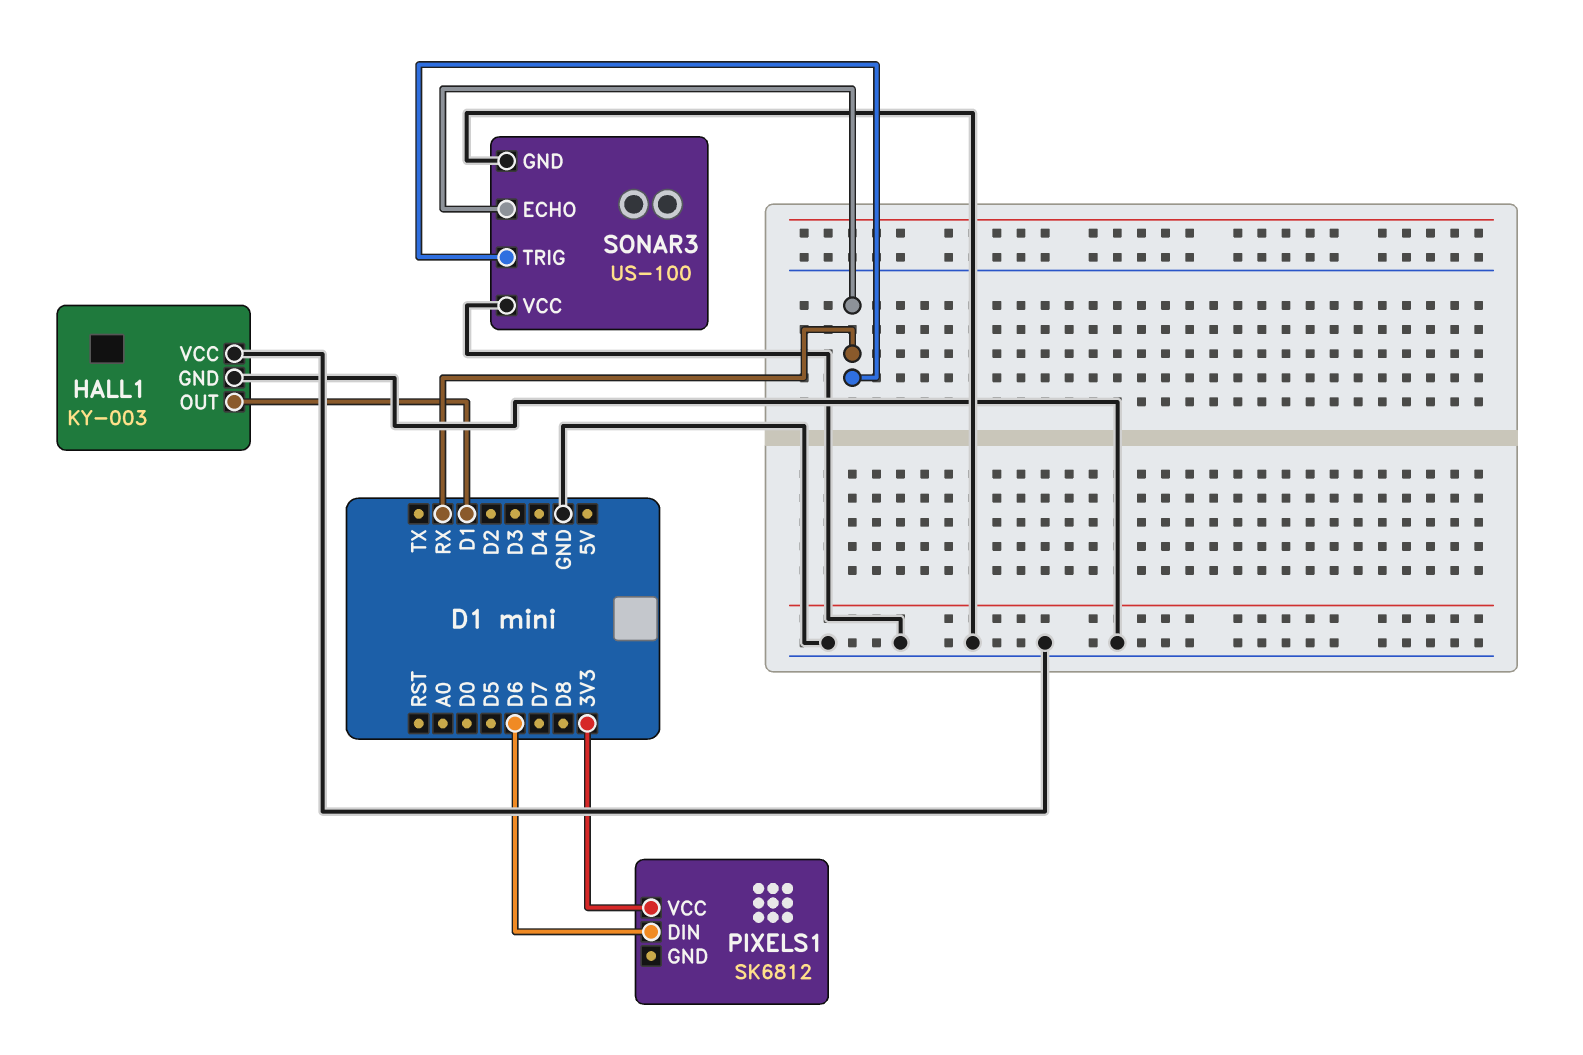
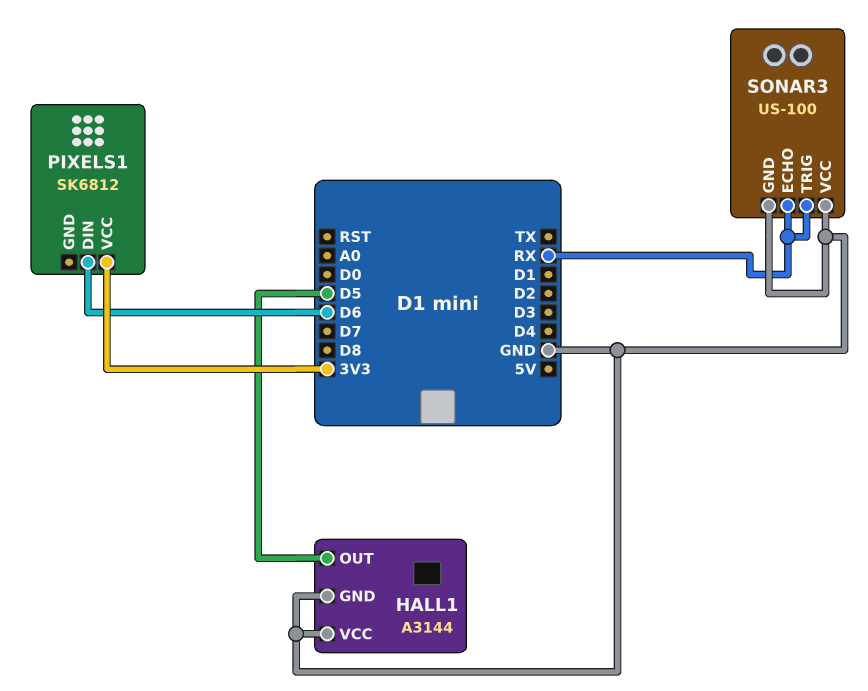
HALL1: KY-003 -> A3144
HALL1 pin OUT: D1 -> D5

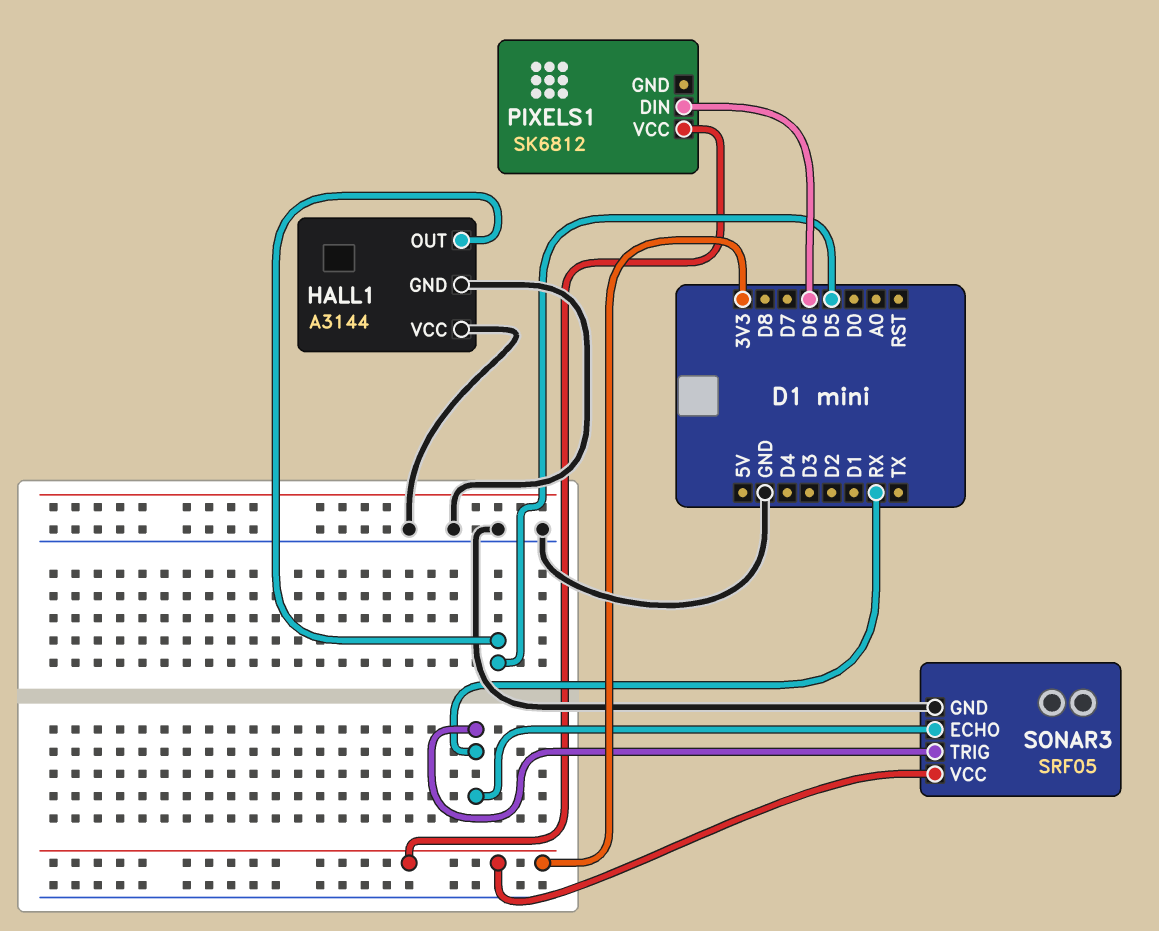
SONAR3: US-100 -> SRF05
SONAR3 pin VCC: GND -> 3V3

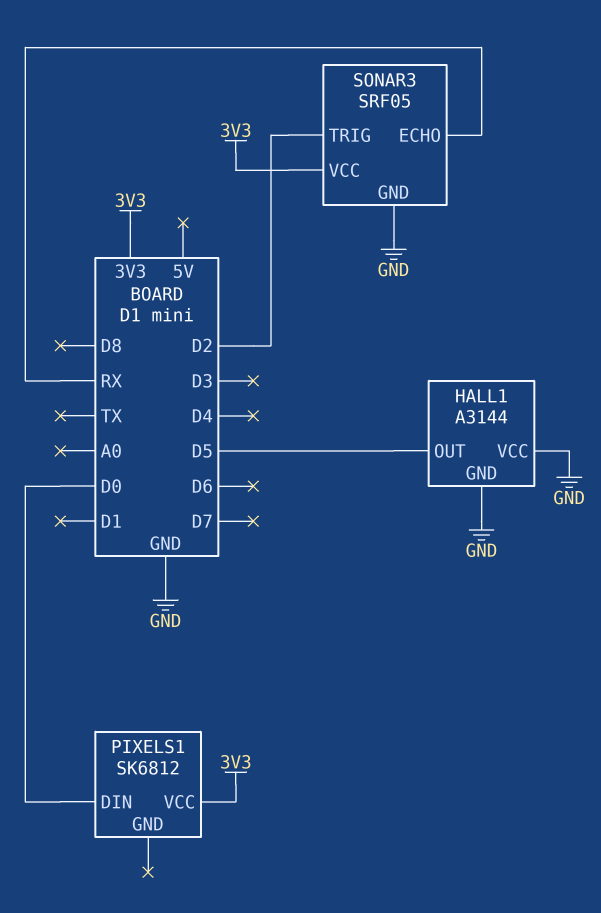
PIXELS1 pin DIN: D6 -> D0
SONAR3 pin TRIG: RX -> D2

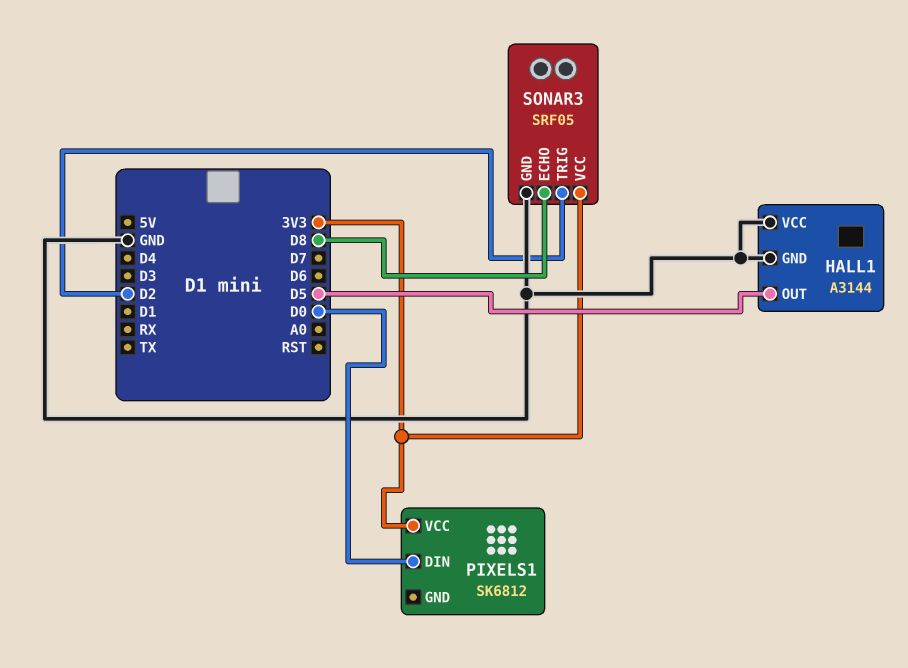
SONAR3 pin ECHO: RX -> D8

